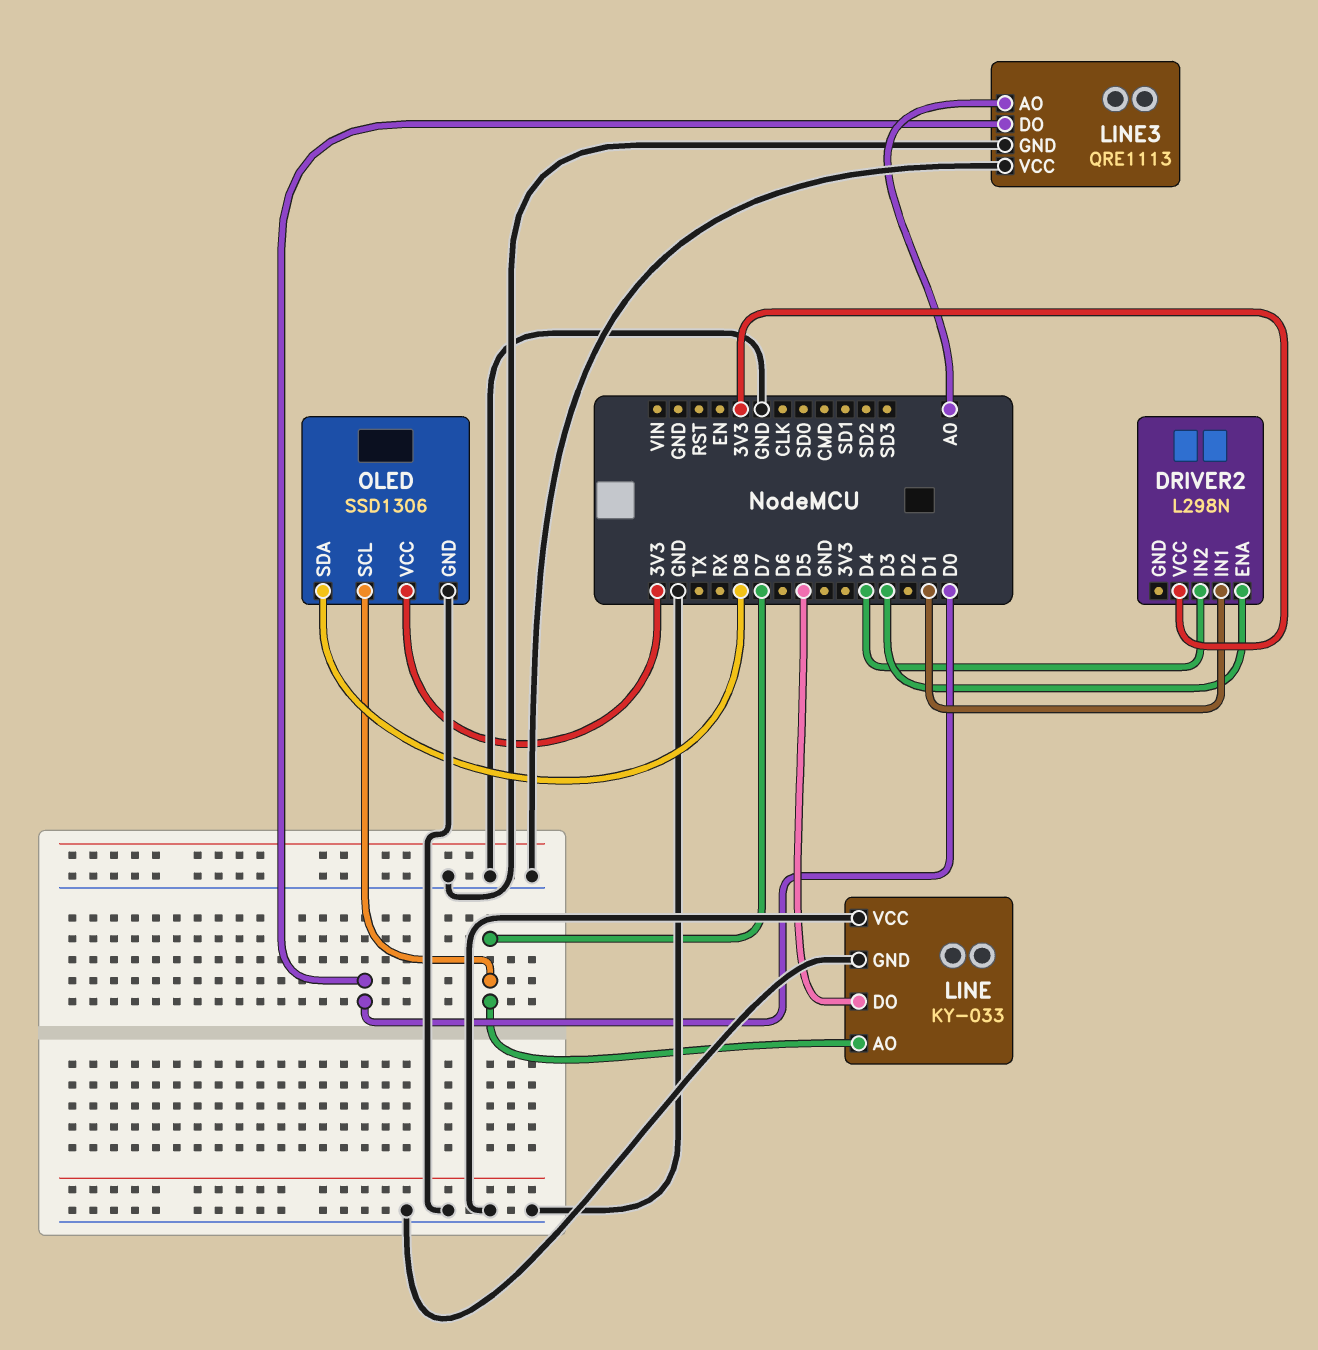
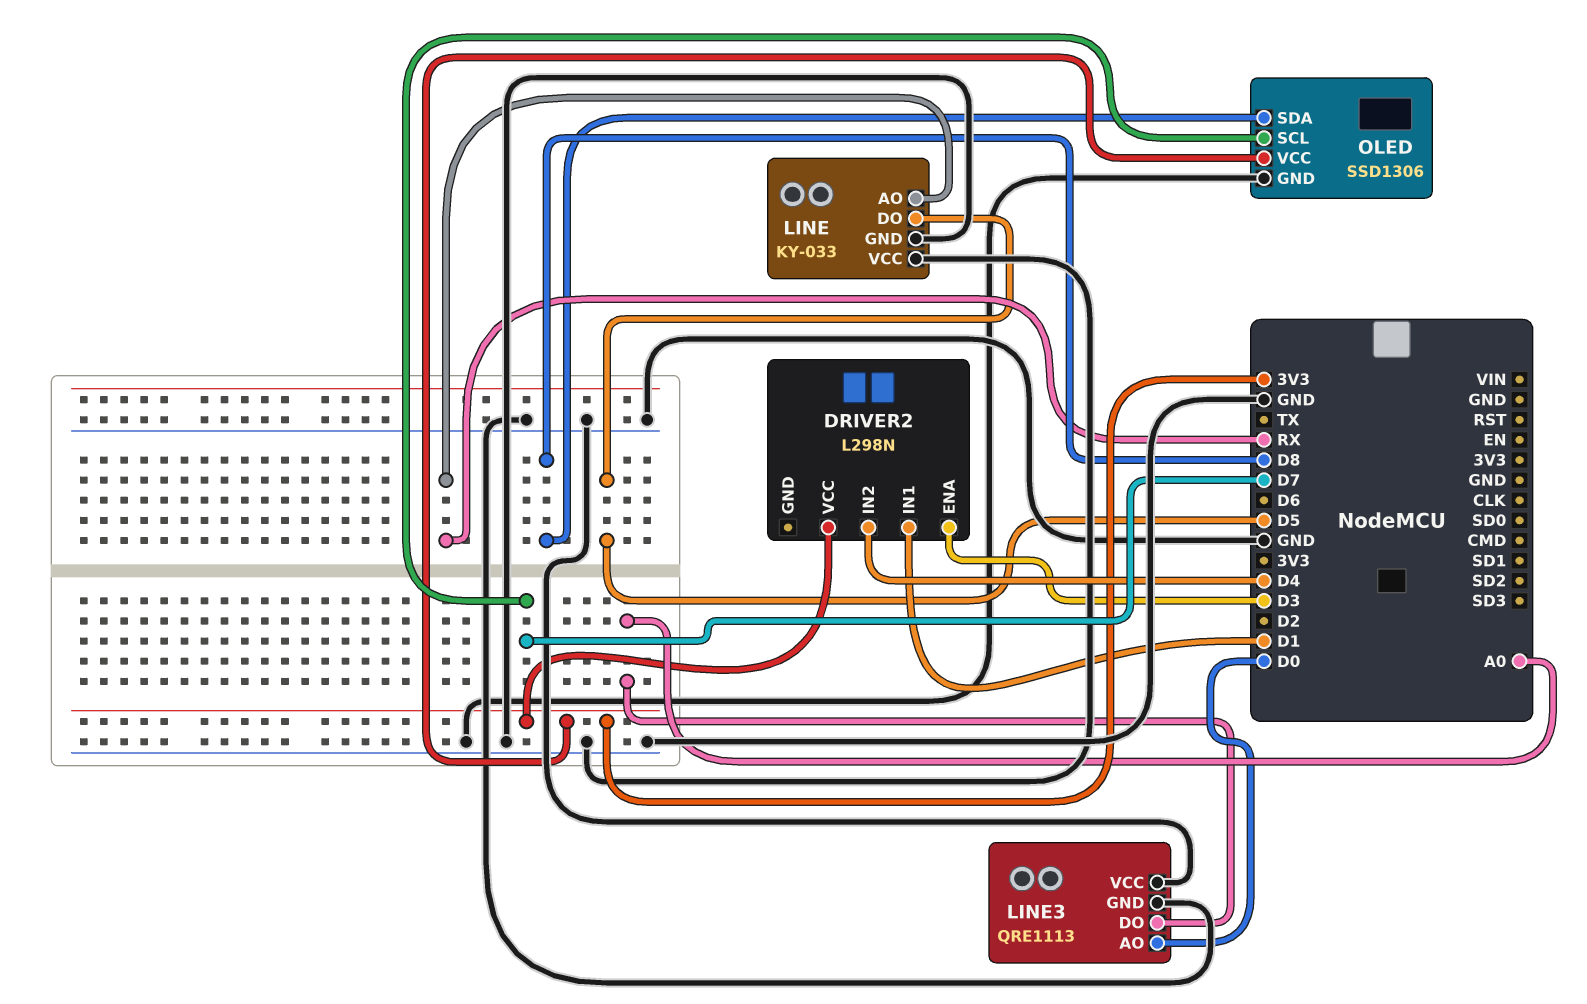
LINE pin AO: D7 -> RX
LINE3 pin AO: A0 -> D0
LINE3 pin DO: D0 -> A0

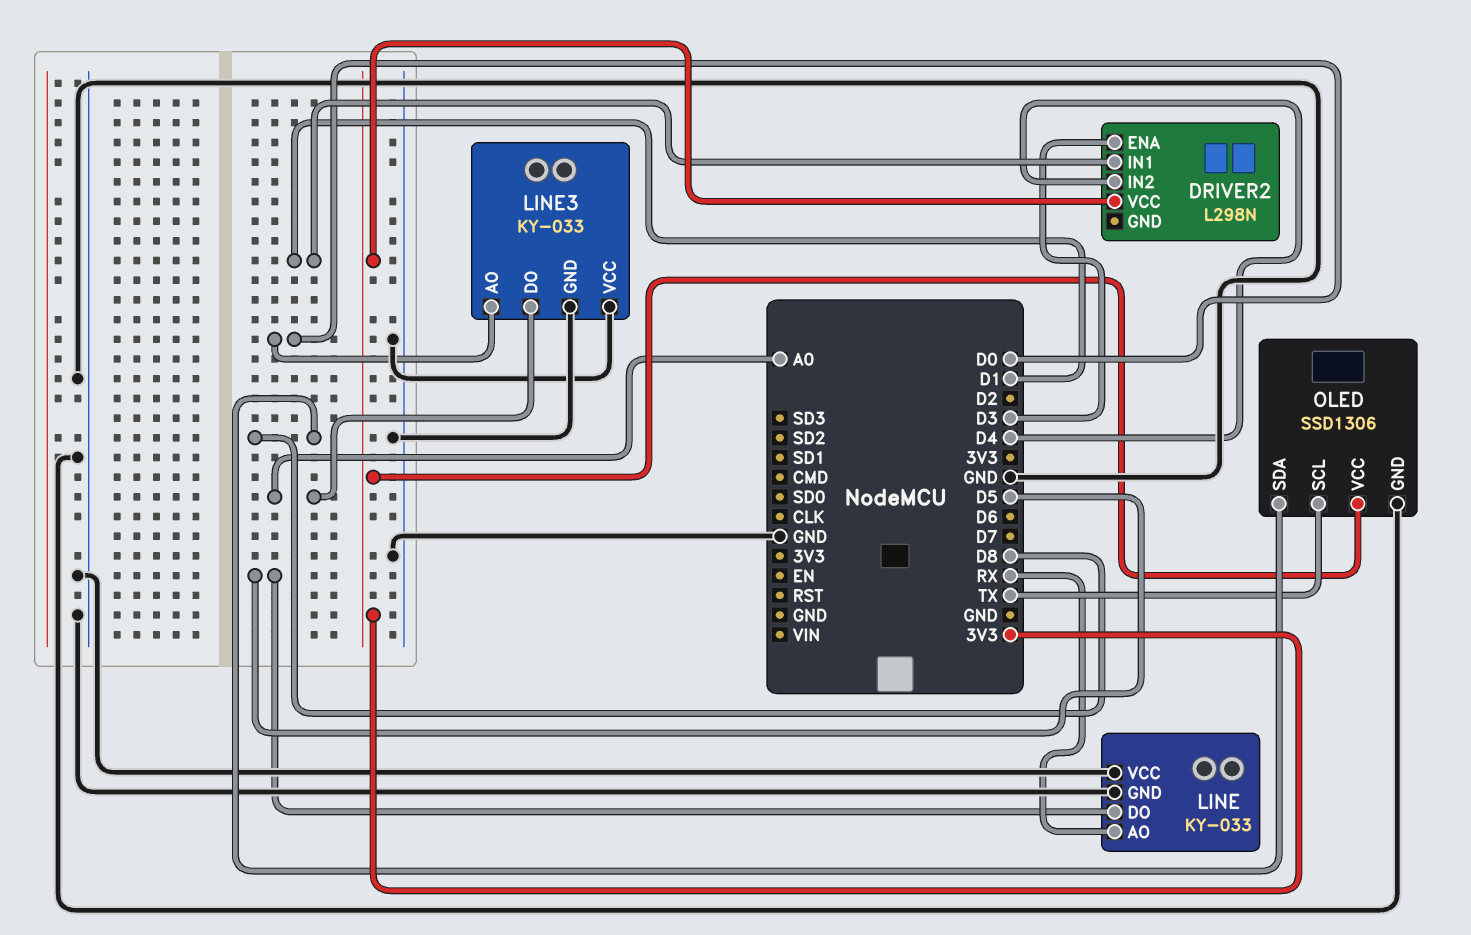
LINE3: QRE1113 -> KY-033
OLED pin SCL: D7 -> TX

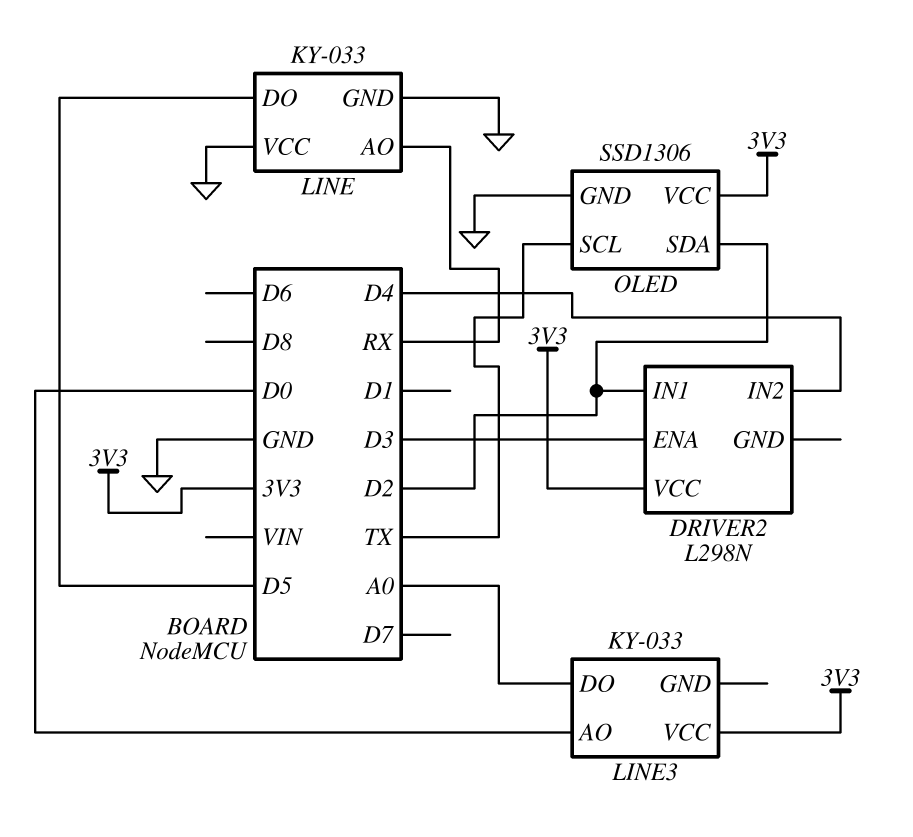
DRIVER2 pin IN1: D1 -> D2
LINE3 pin GND: GND -> none
LINE3 pin VCC: GND -> 3V3
OLED pin SDA: D8 -> D2

